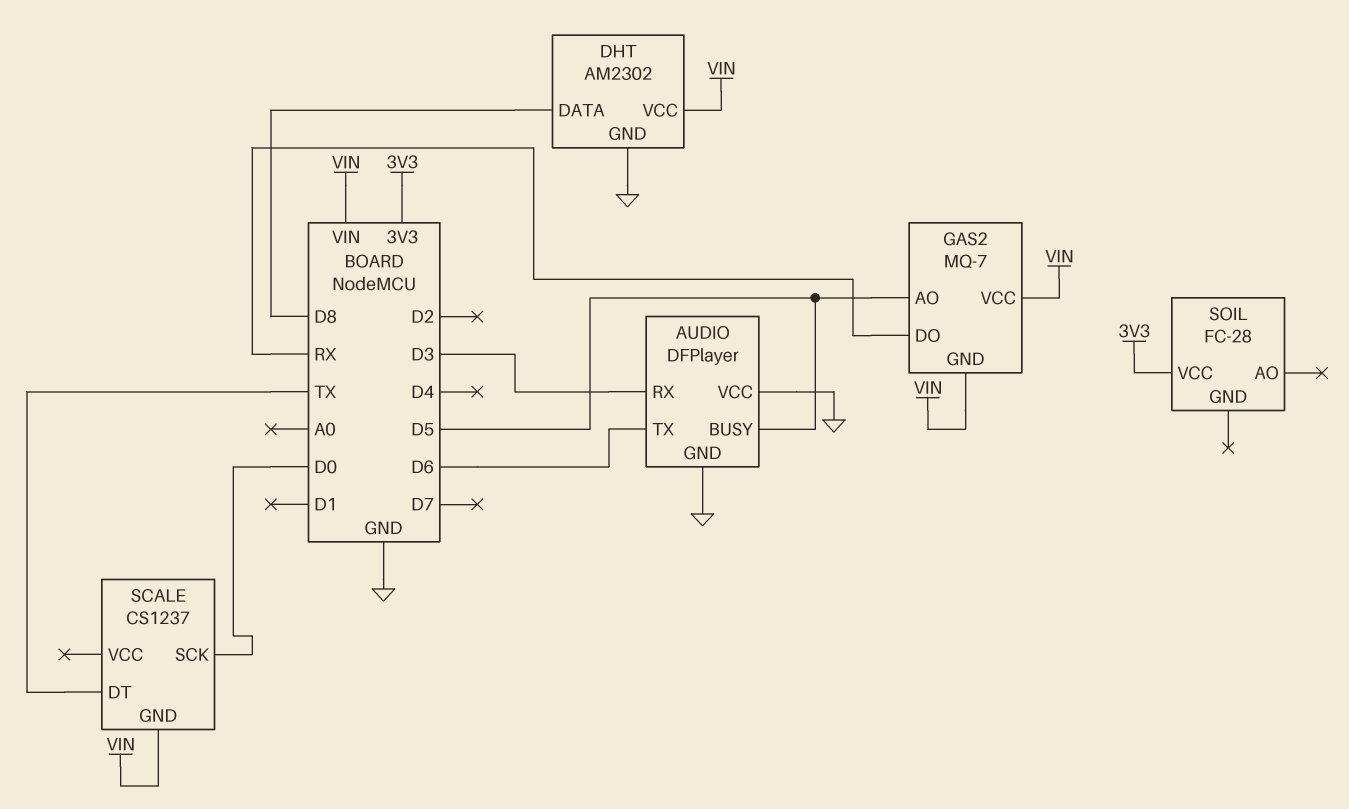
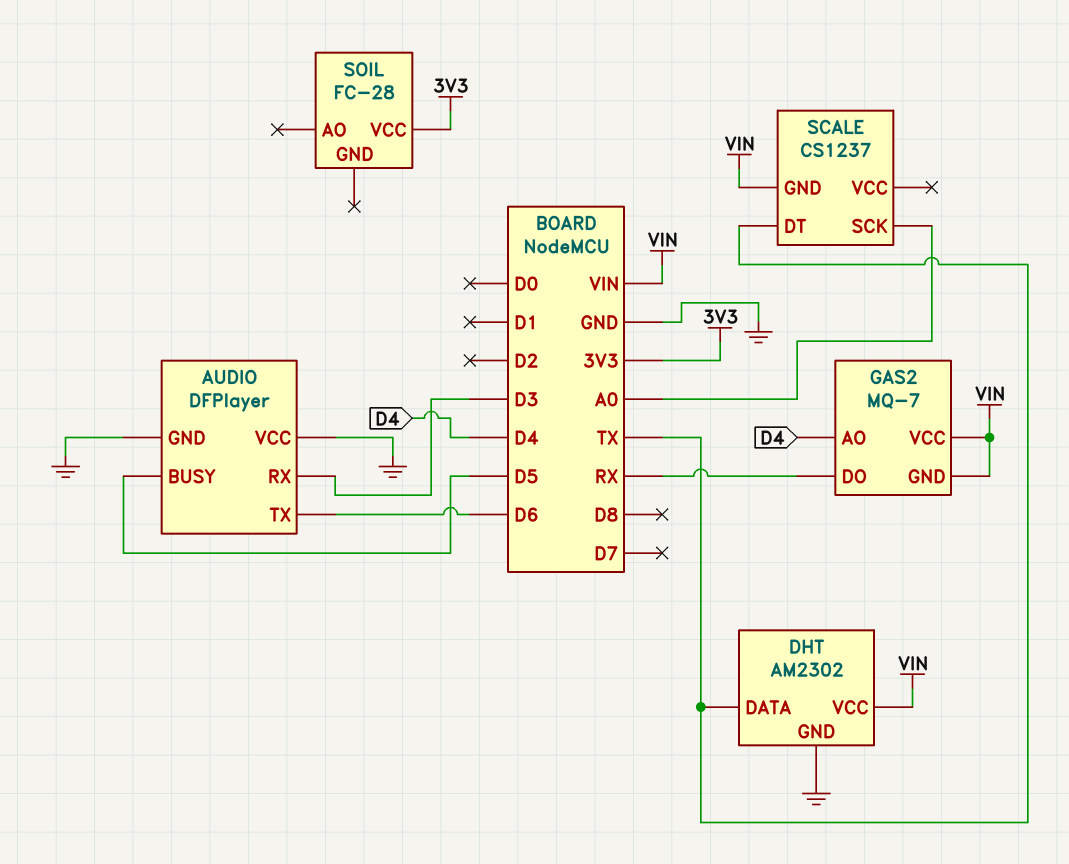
DHT pin DATA: D8 -> TX
GAS2 pin AO: D5 -> D4
SCALE pin SCK: D0 -> A0

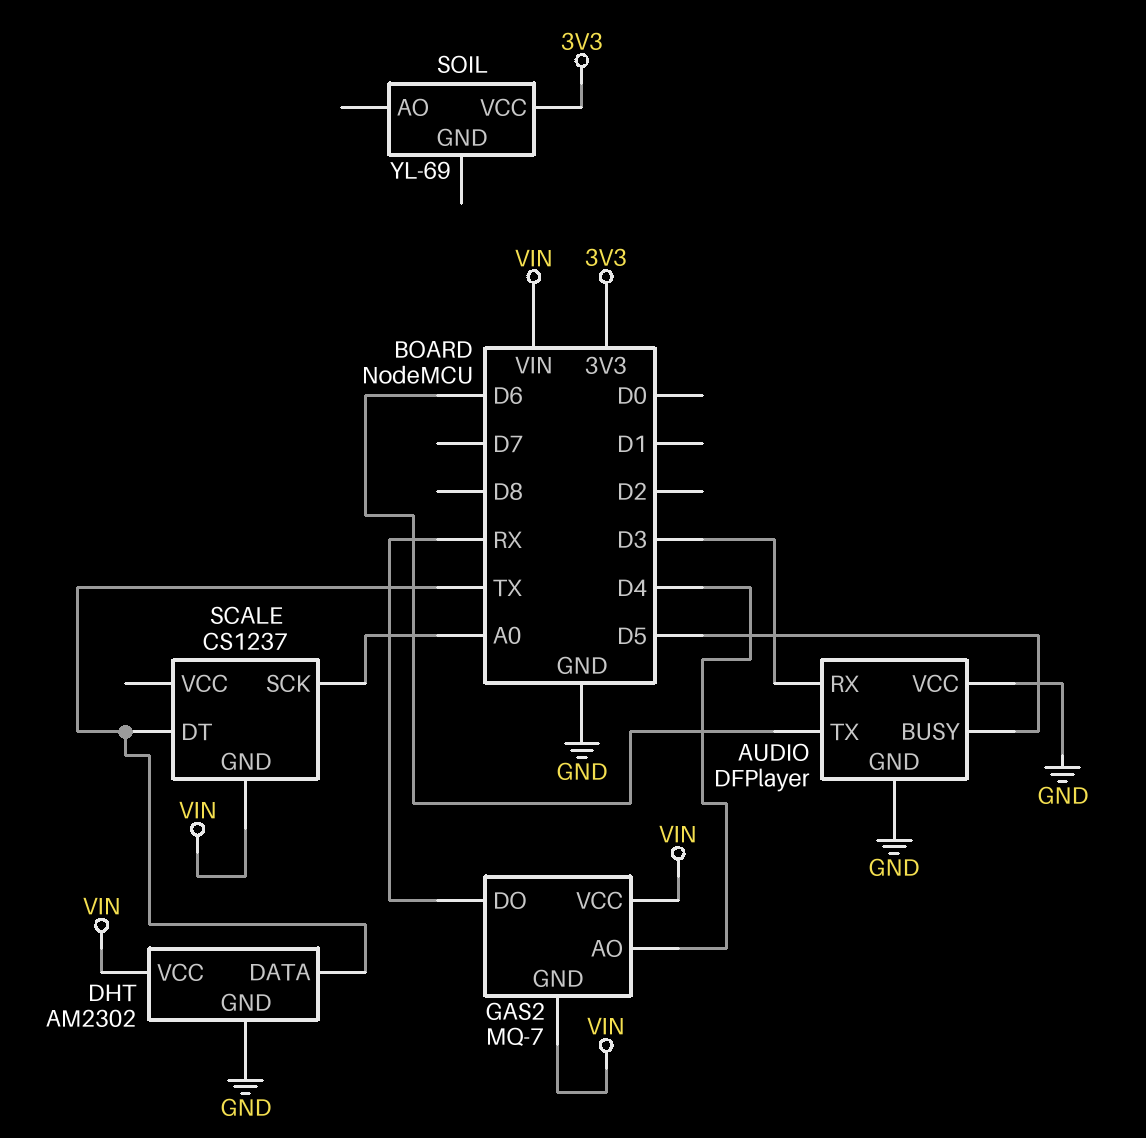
SOIL: FC-28 -> YL-69

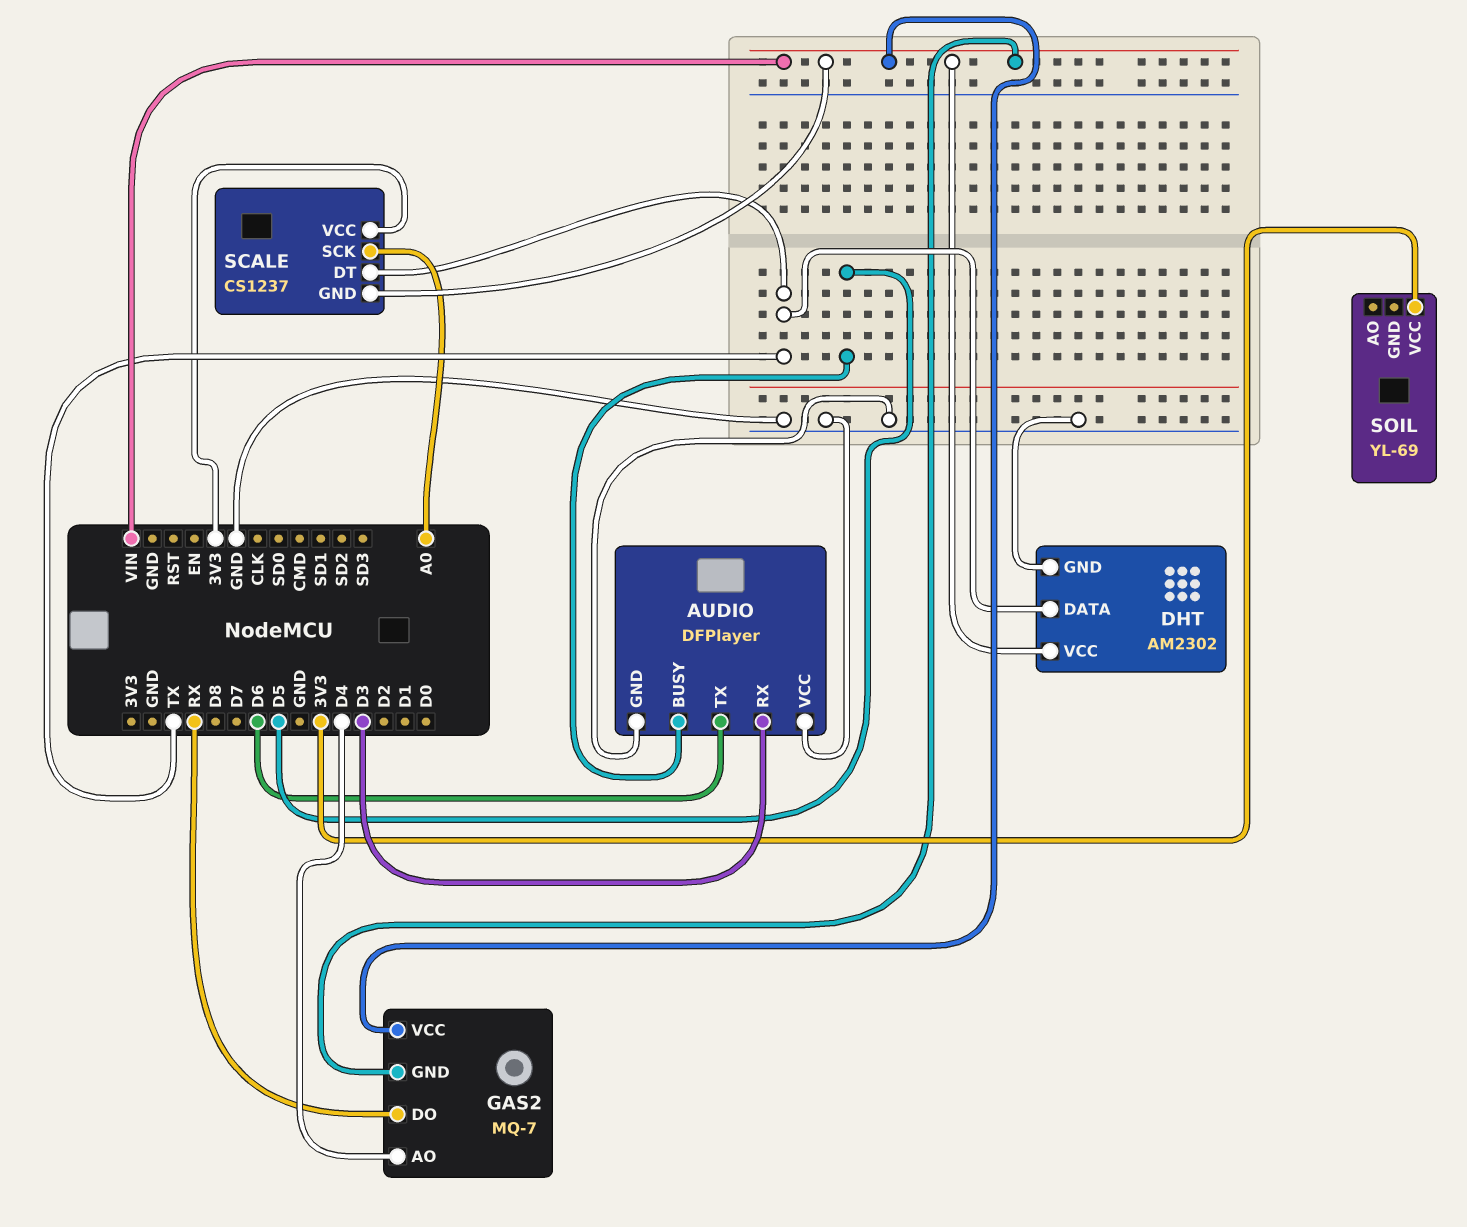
SCALE pin VCC: none -> 3V3

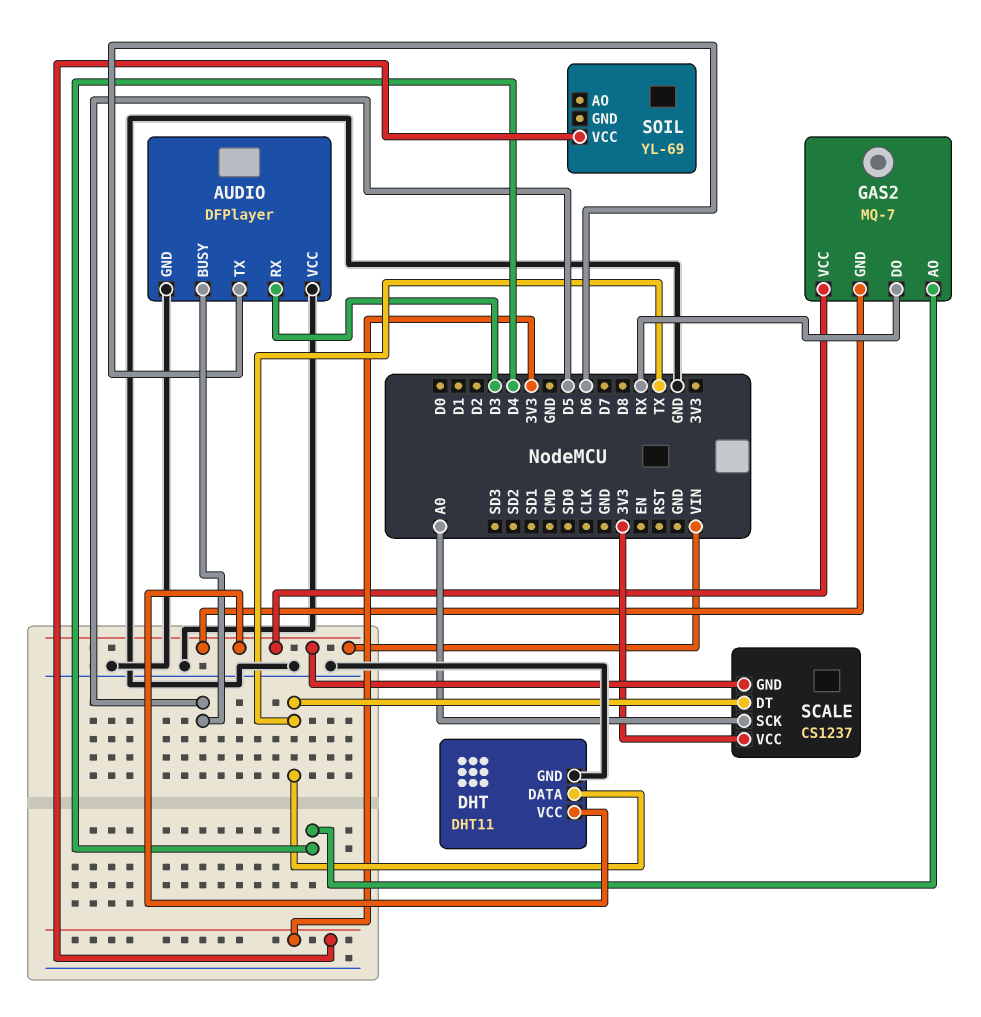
DHT: AM2302 -> DHT11

